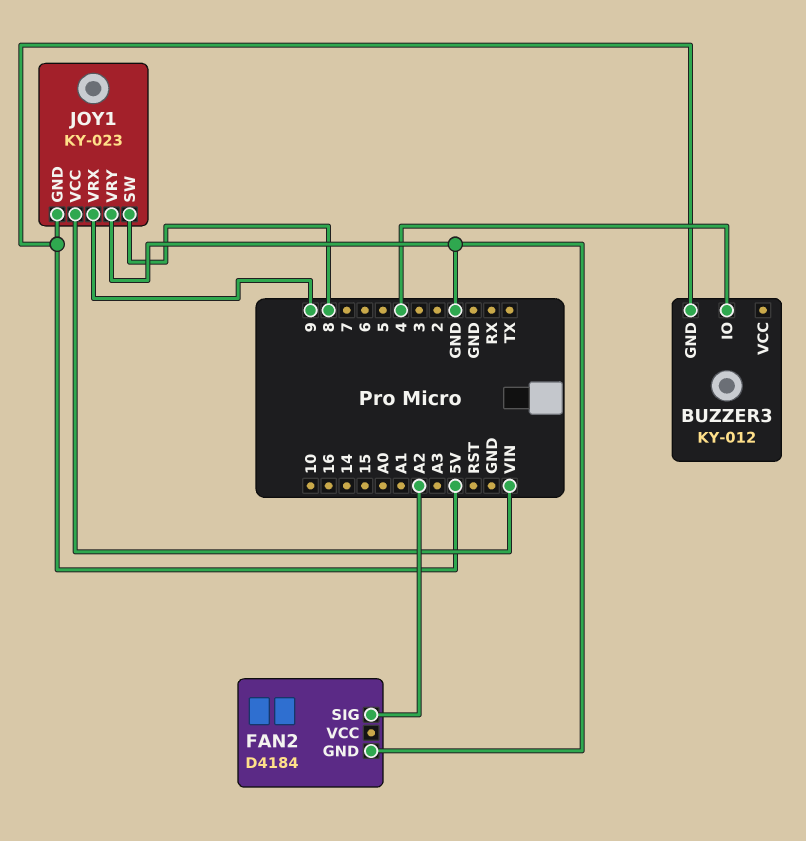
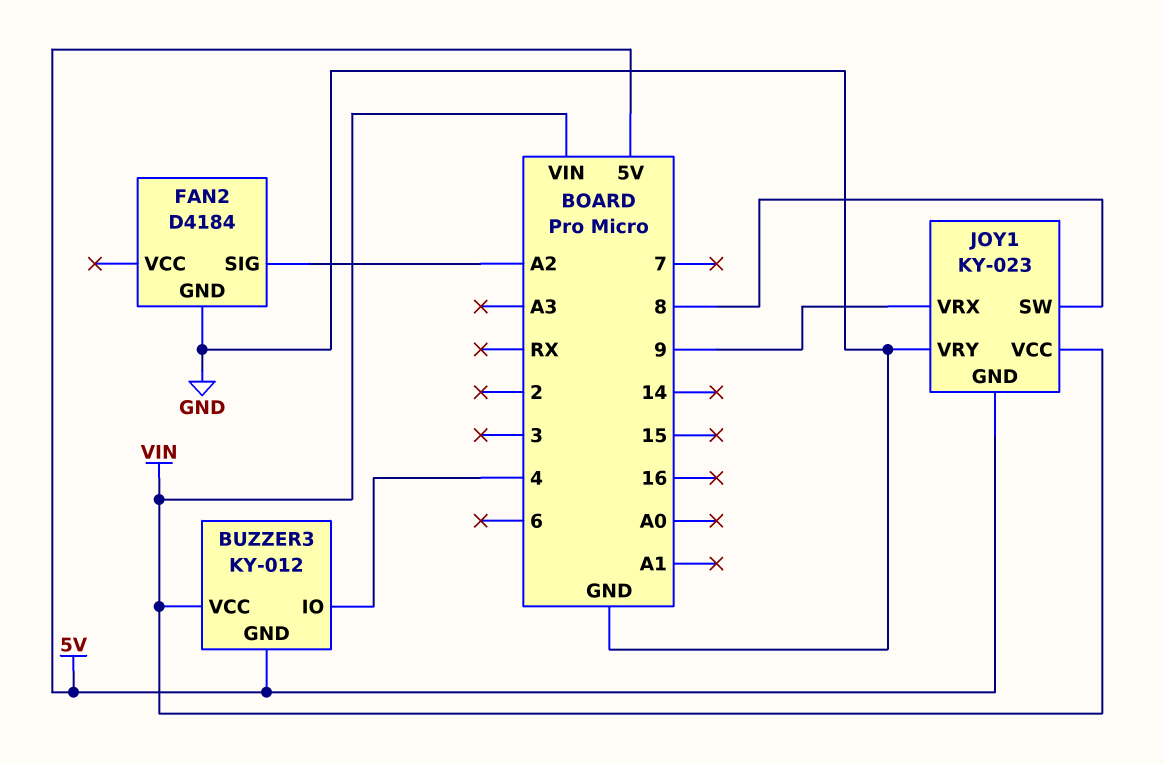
BUZZER3 pin VCC: none -> VIN

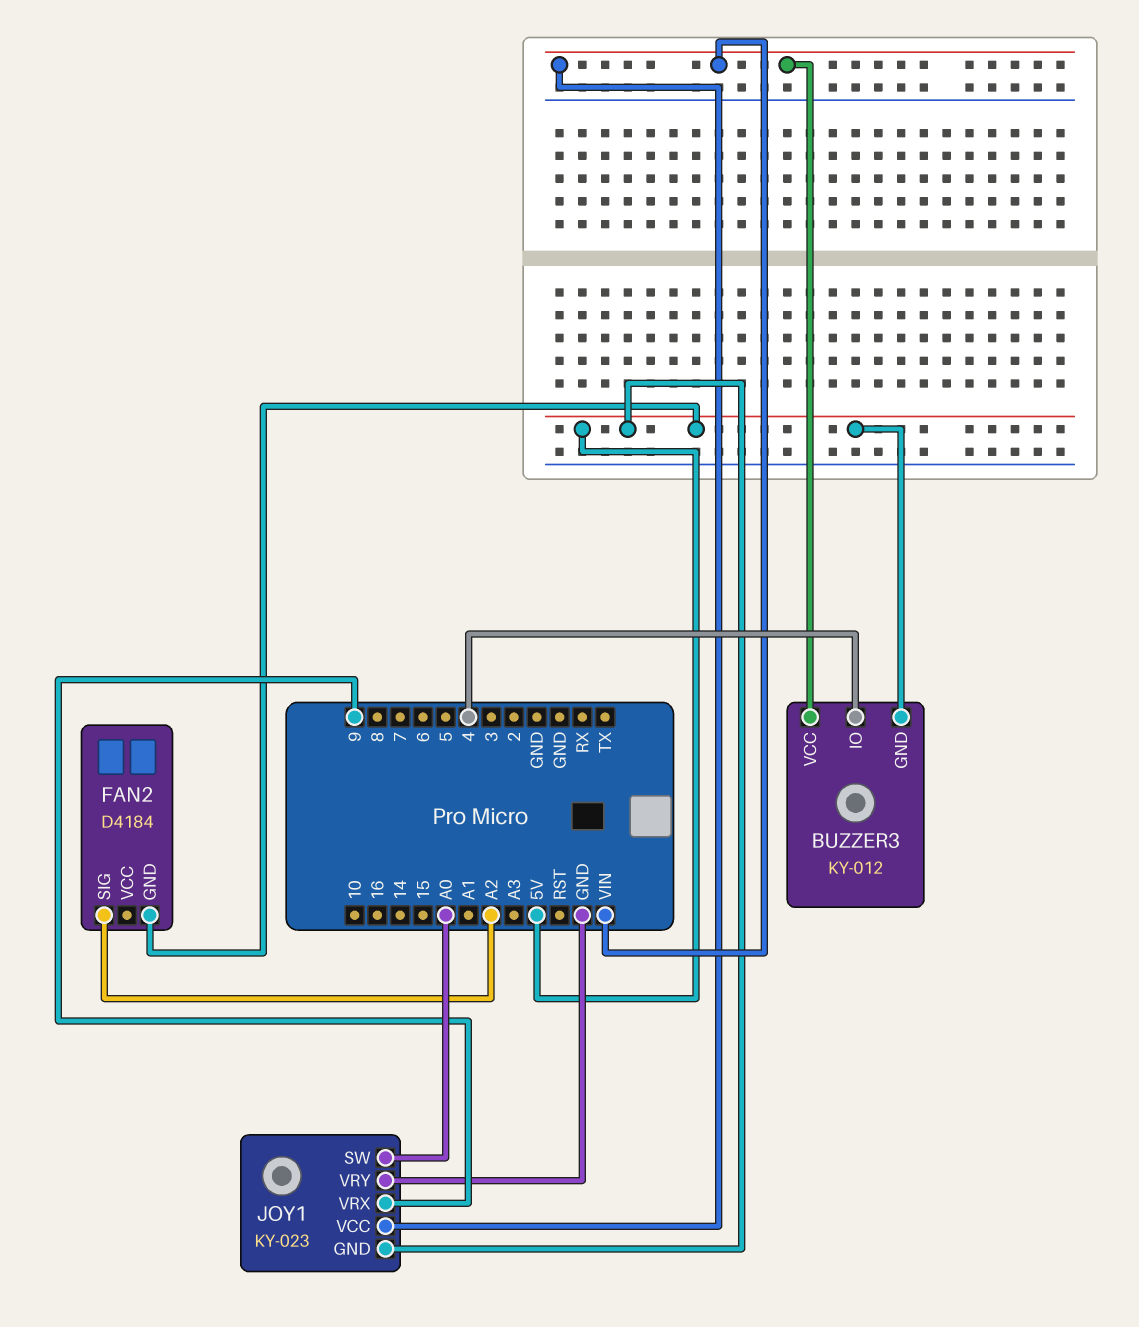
FAN2 pin GND: GND -> 5V
JOY1 pin SW: 8 -> A0

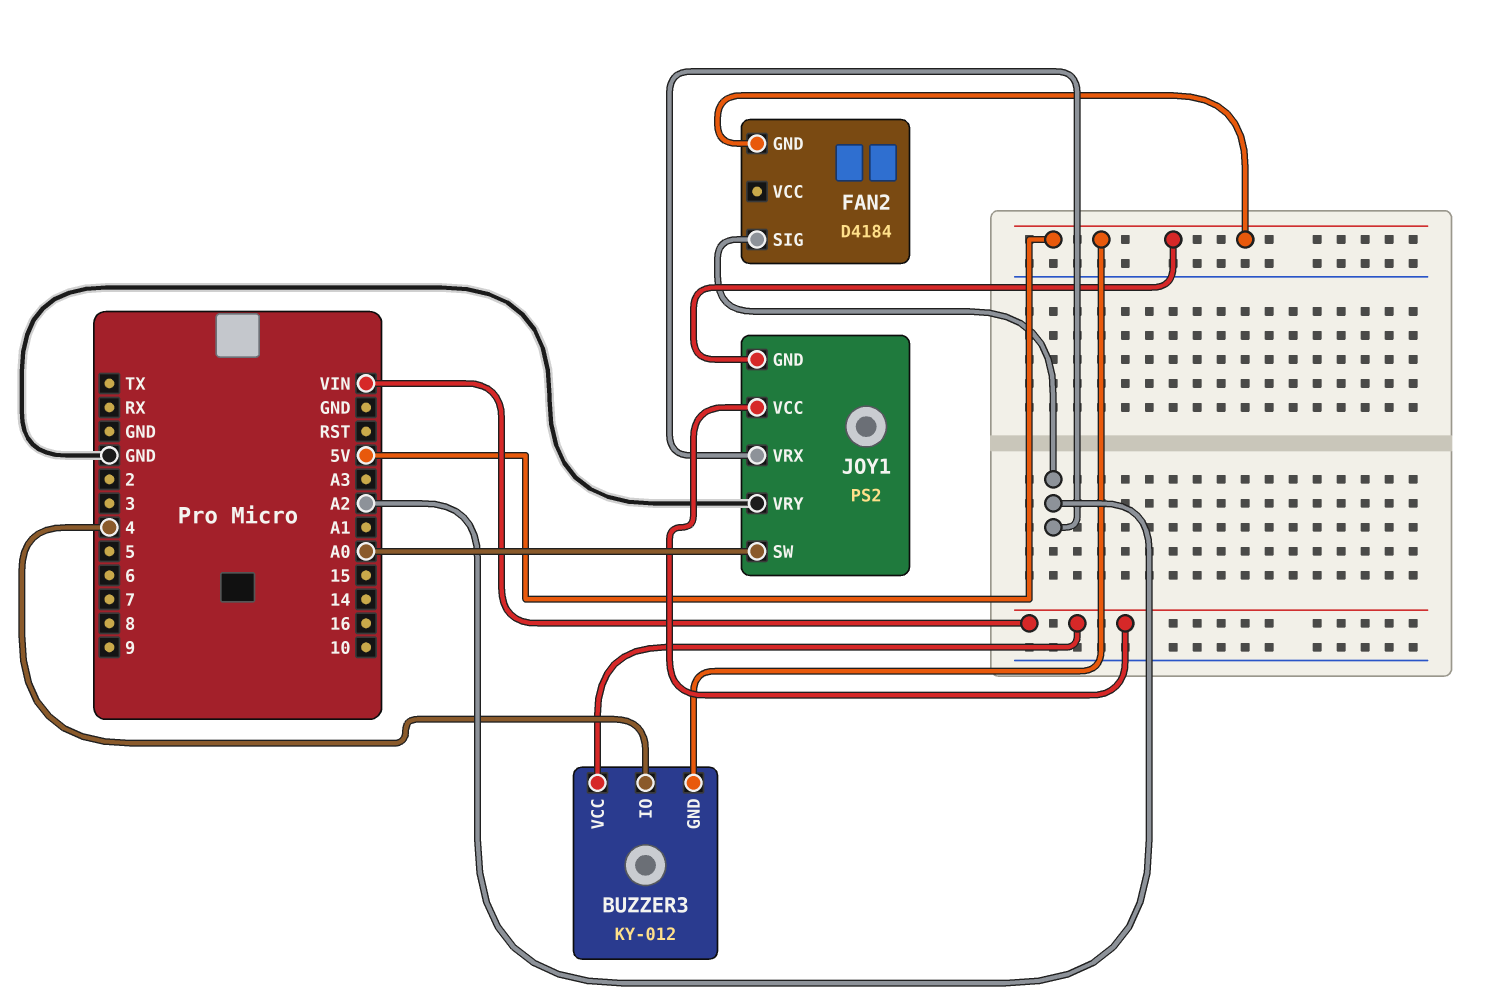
JOY1: KY-023 -> PS2
JOY1 pin VRX: 9 -> A2

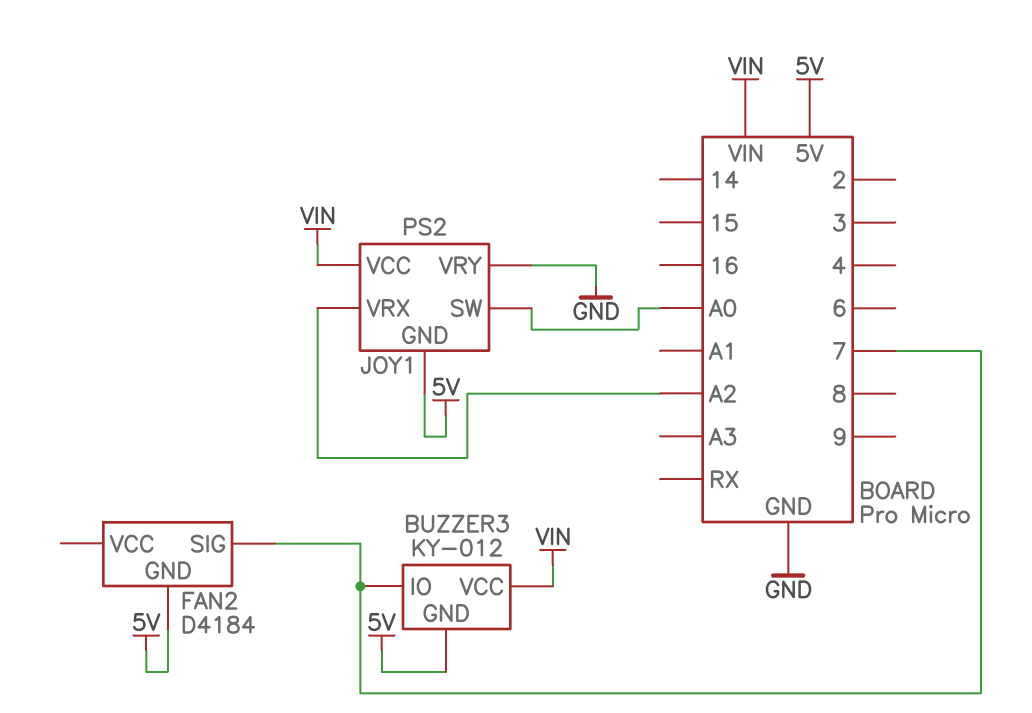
BUZZER3 pin IO: 4 -> 7
FAN2 pin SIG: A2 -> 7

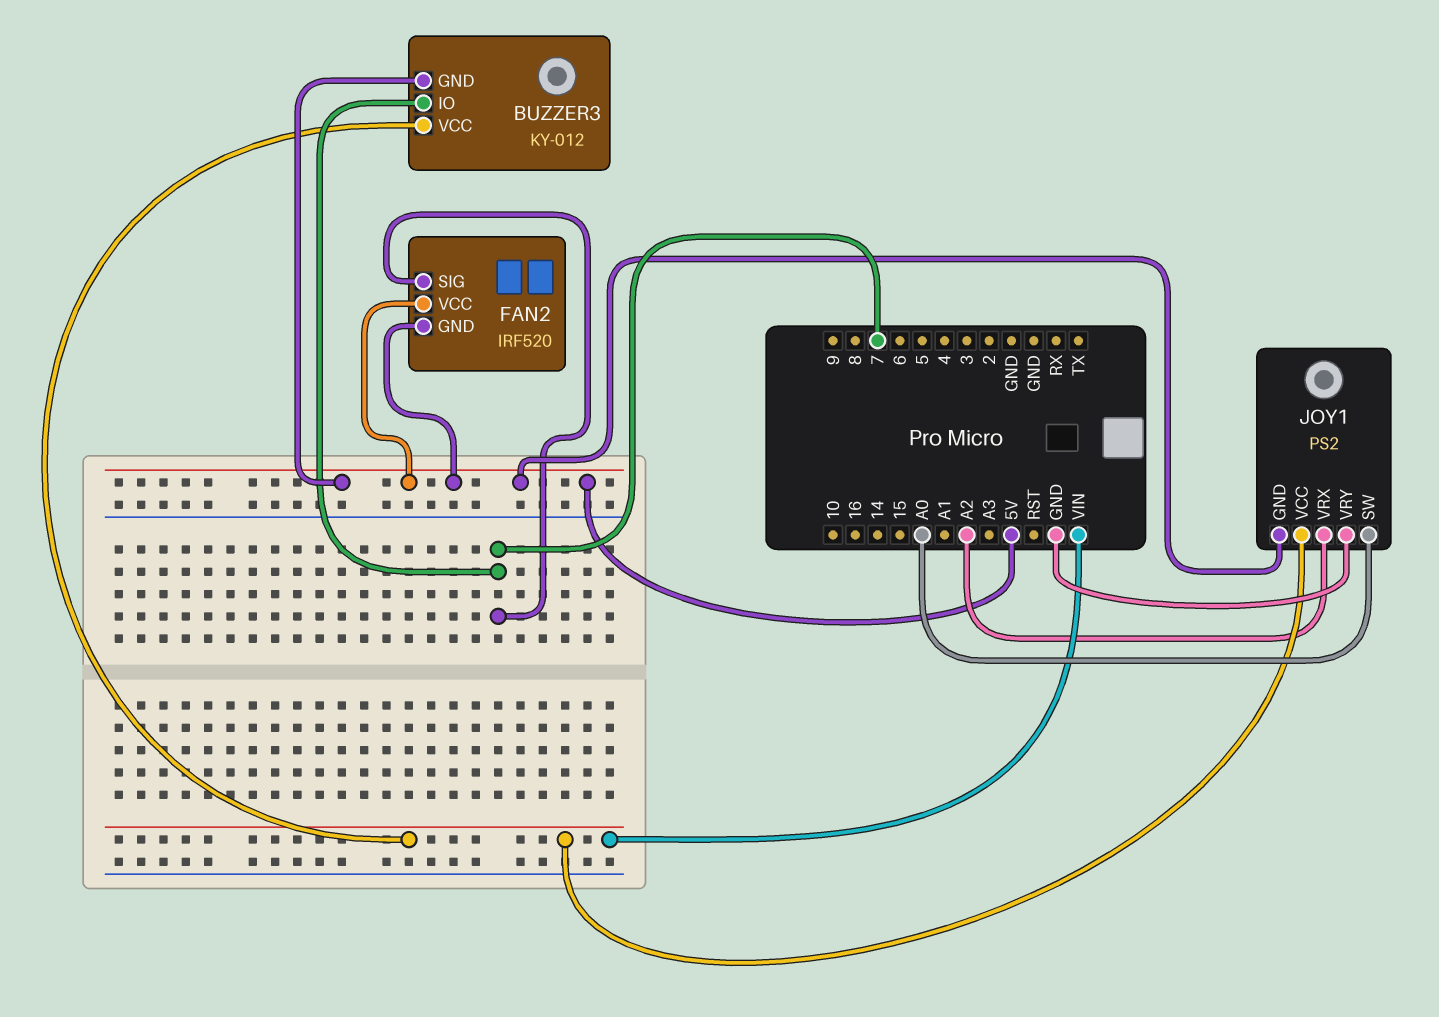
FAN2: D4184 -> IRF520
FAN2 pin VCC: none -> 5V

